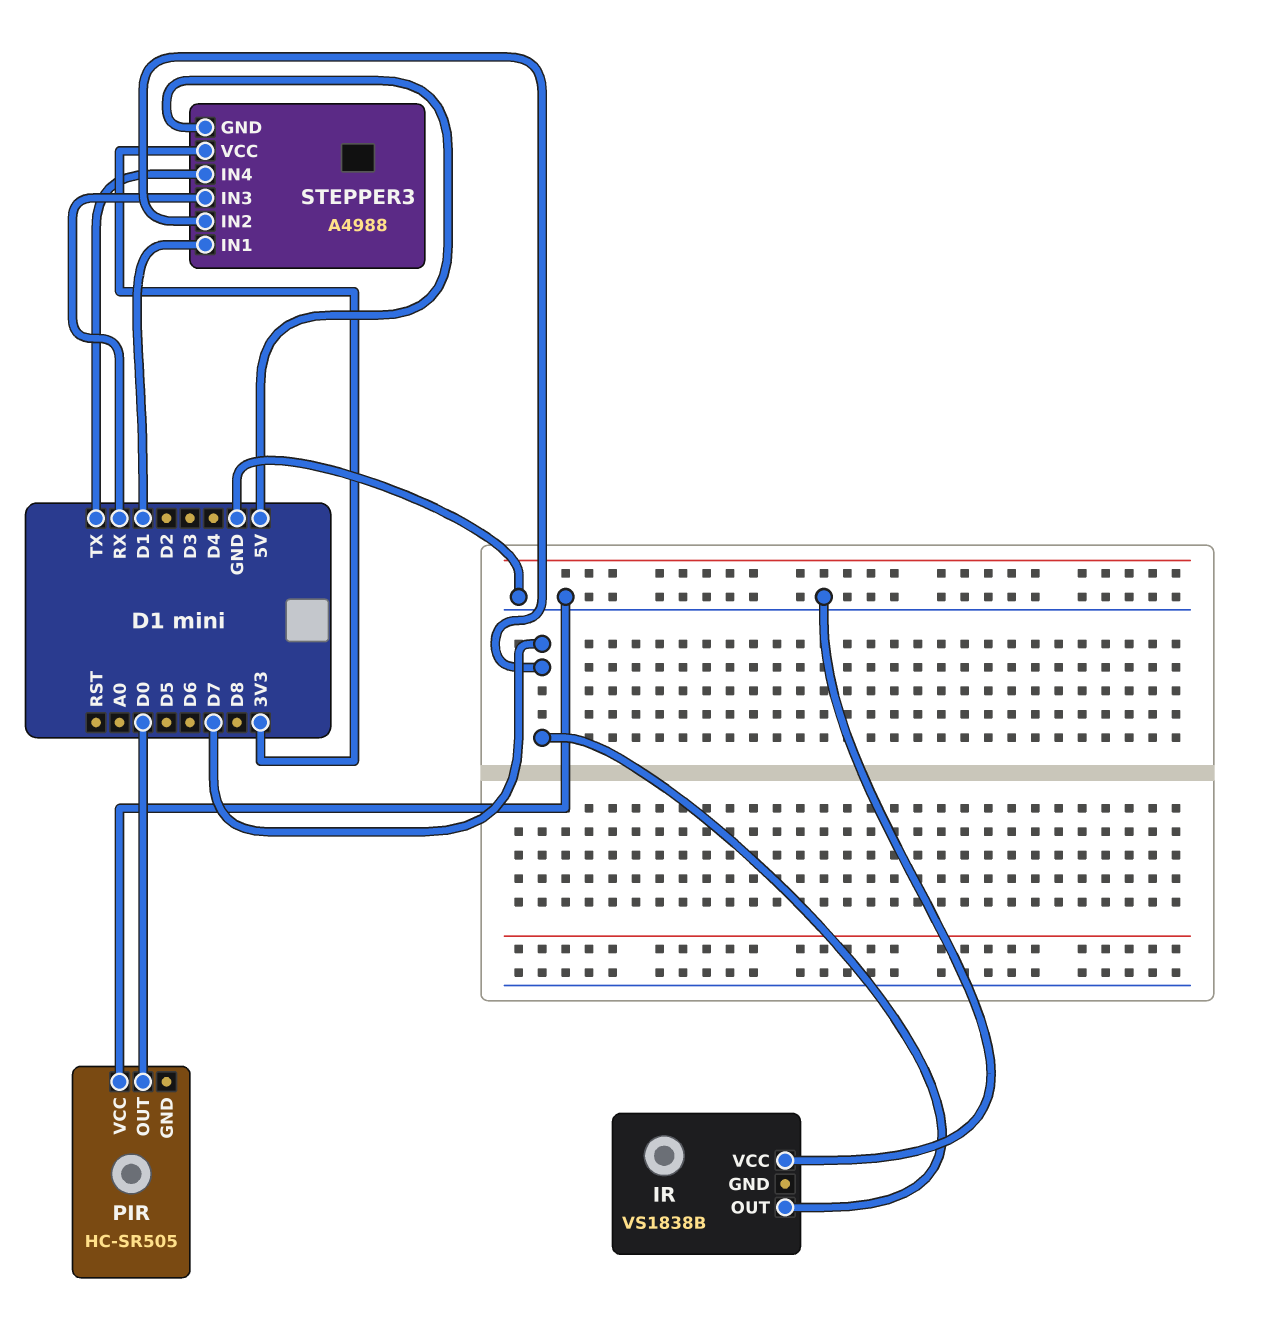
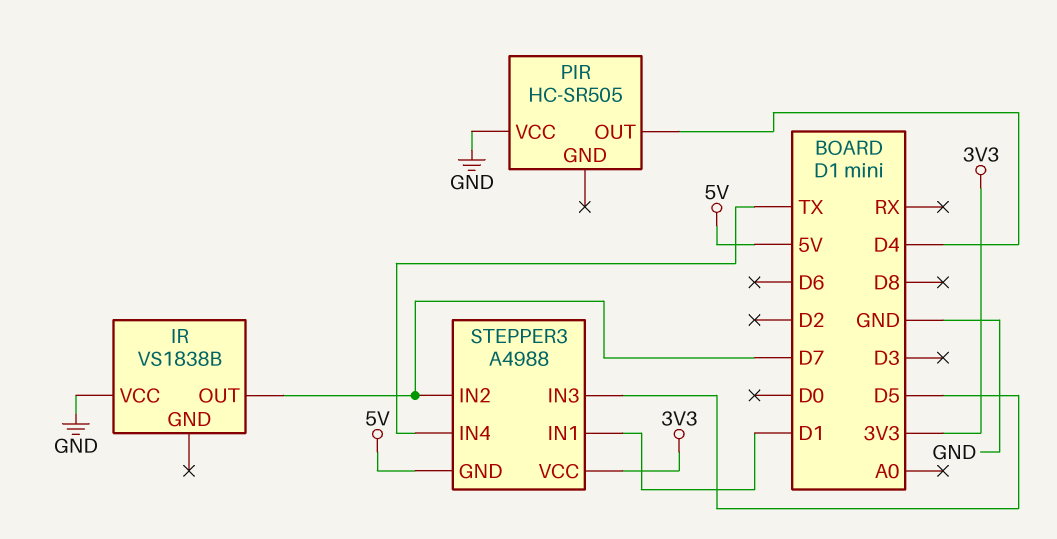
PIR pin OUT: D0 -> D4
STEPPER3 pin IN3: RX -> D5

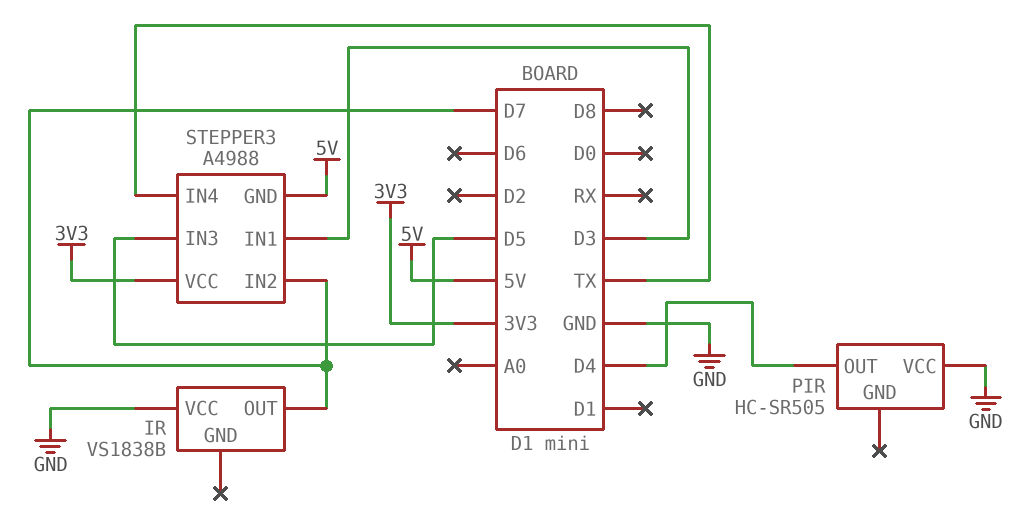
STEPPER3 pin IN1: D1 -> D3

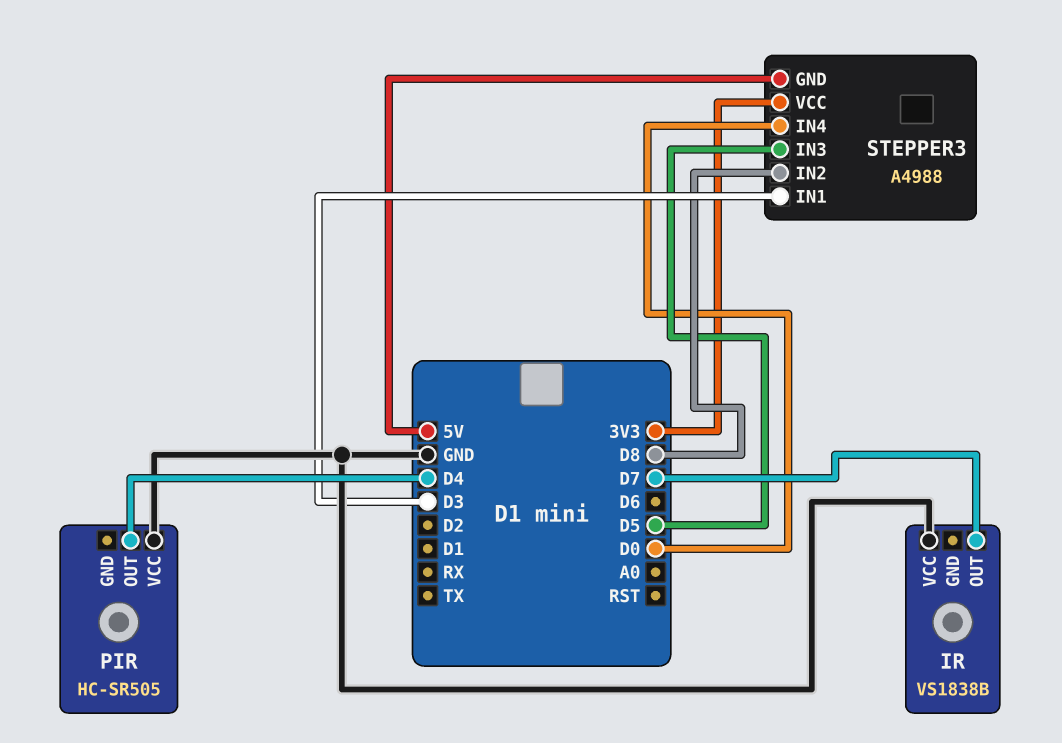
STEPPER3 pin IN2: D7 -> D8
STEPPER3 pin IN4: TX -> D0

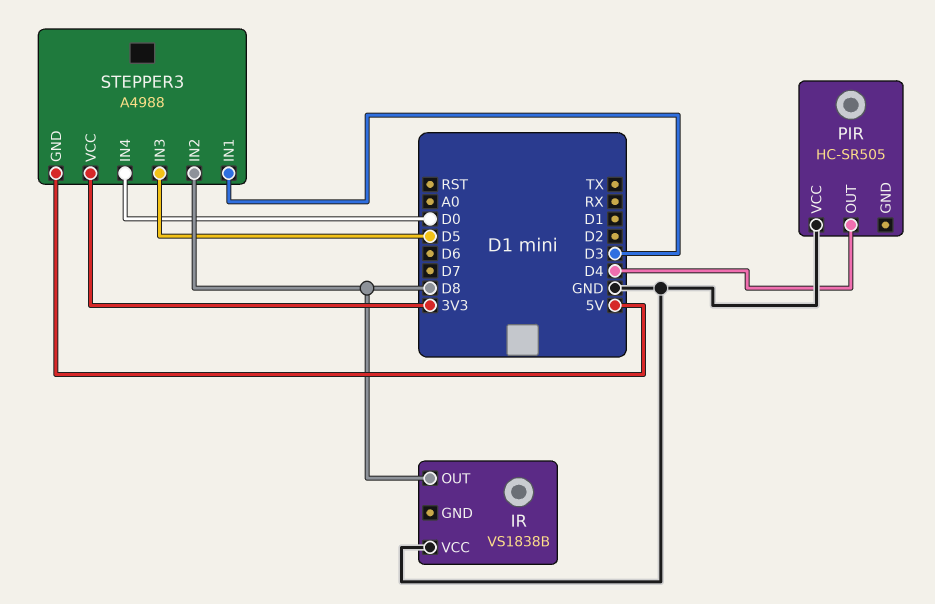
IR pin OUT: D7 -> D8

